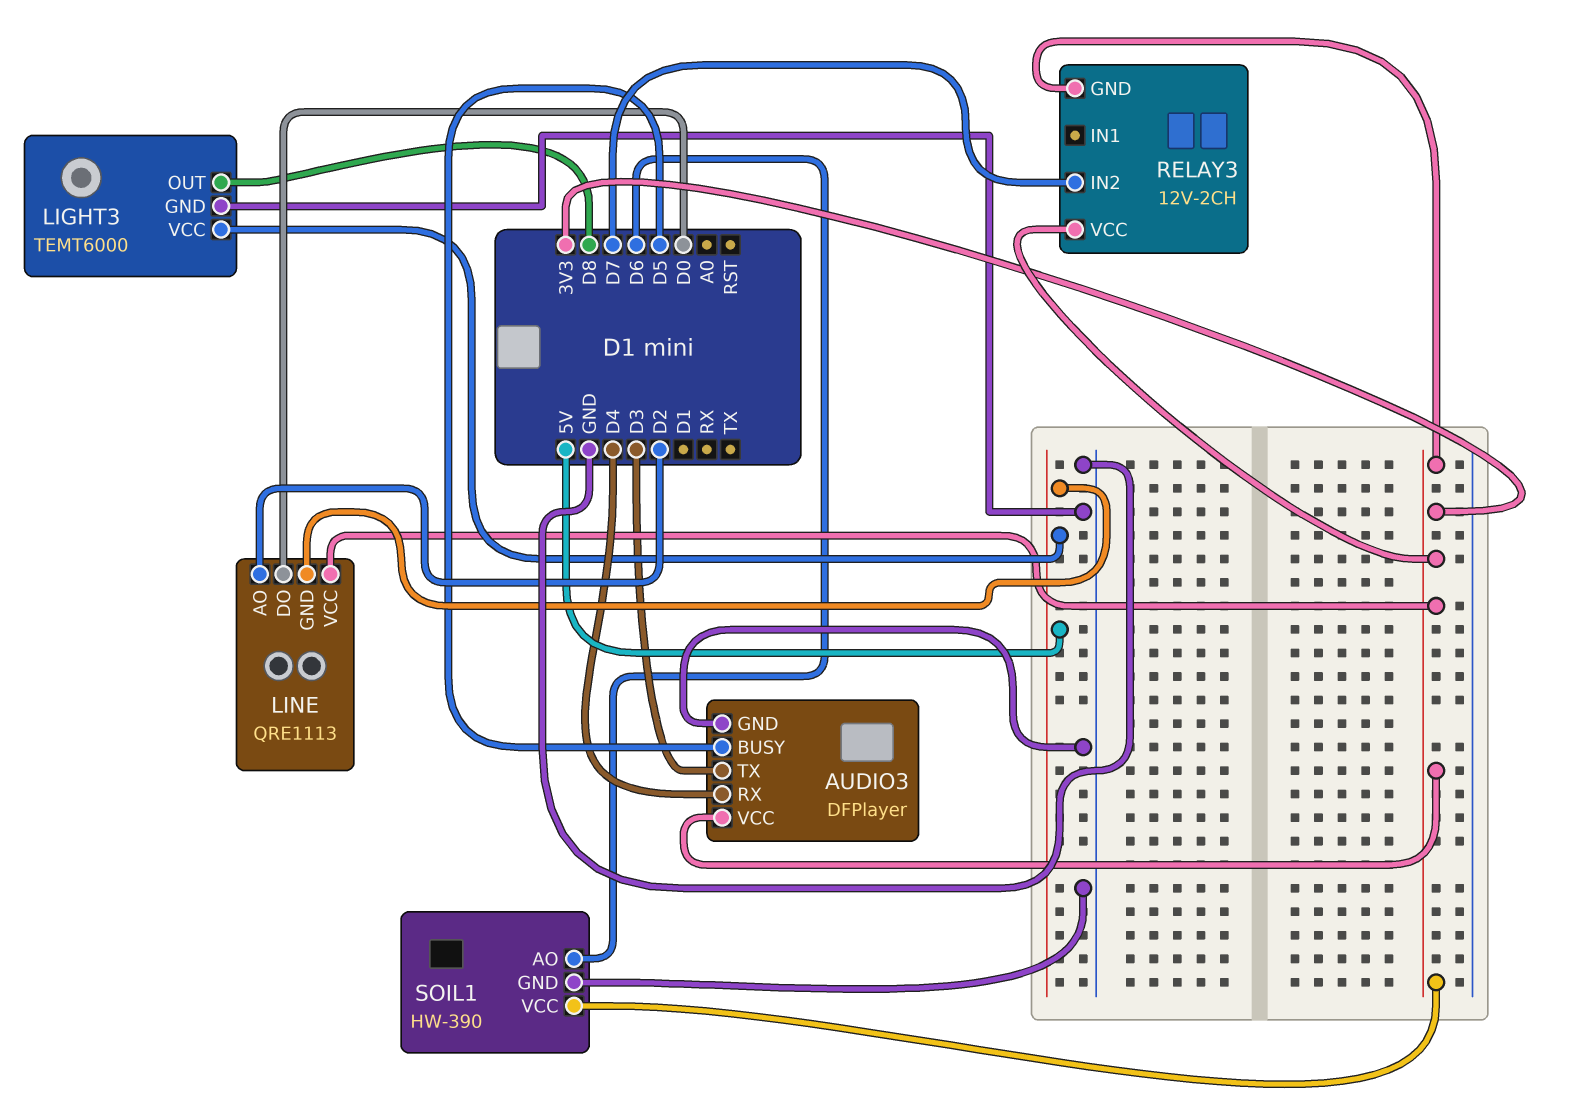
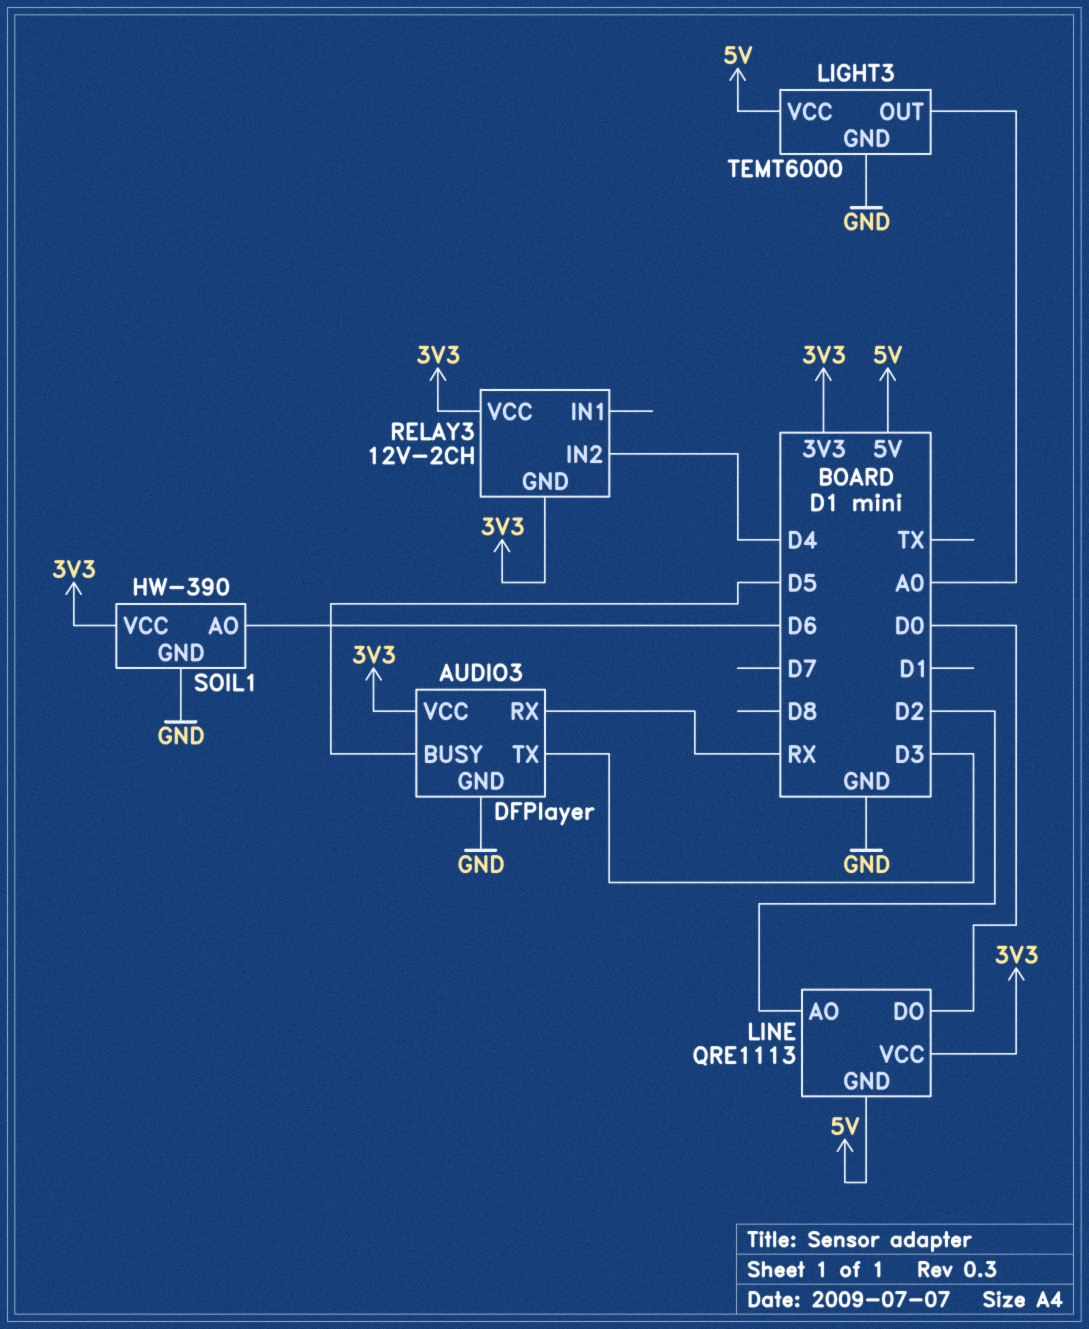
AUDIO3 pin RX: D4 -> RX
LIGHT3 pin OUT: D8 -> A0
RELAY3 pin IN2: D7 -> D4

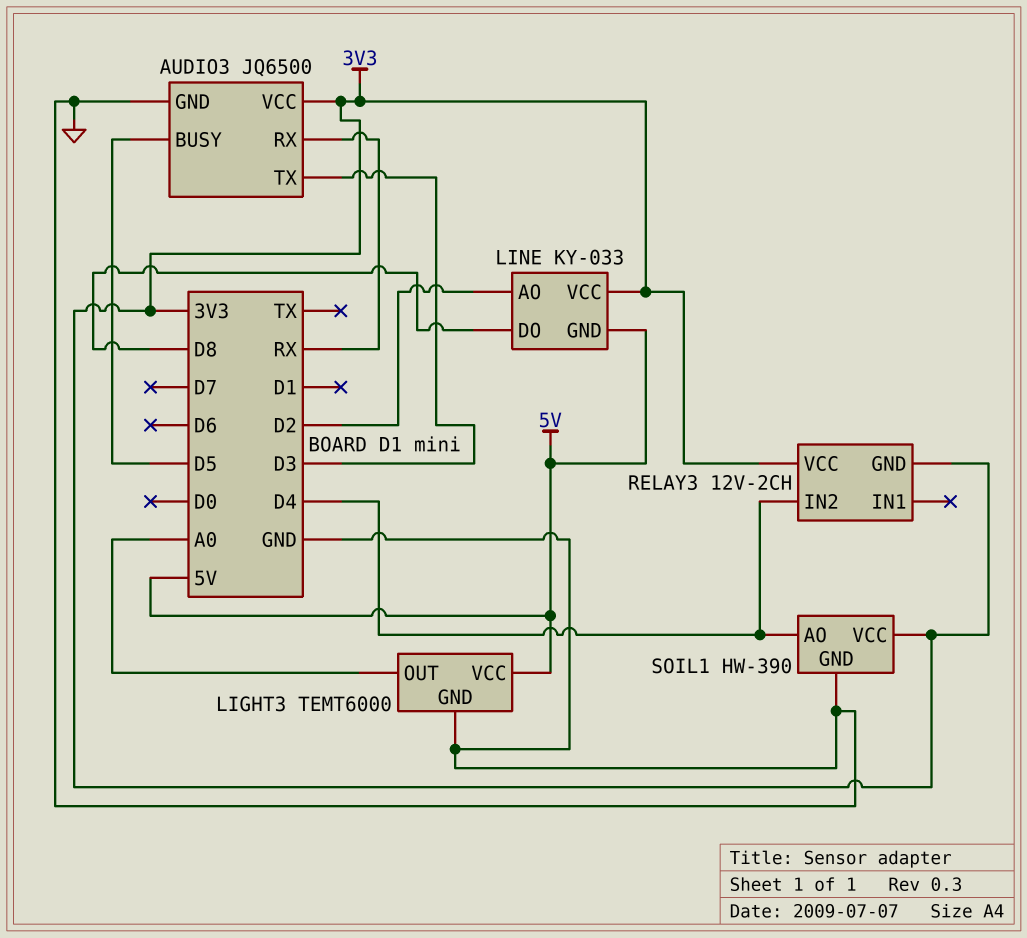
AUDIO3: DFPlayer -> JQ6500
LINE: QRE1113 -> KY-033
LINE pin DO: D0 -> D8
SOIL1 pin AO: D6 -> D4

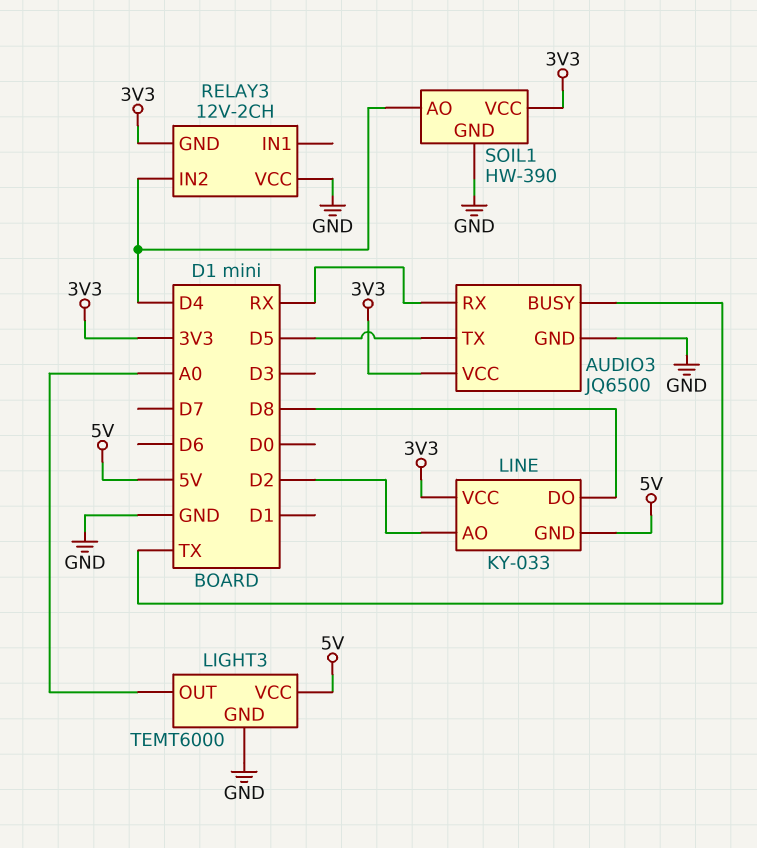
AUDIO3 pin BUSY: D5 -> TX
AUDIO3 pin TX: D3 -> D5
RELAY3 pin VCC: 3V3 -> GND

